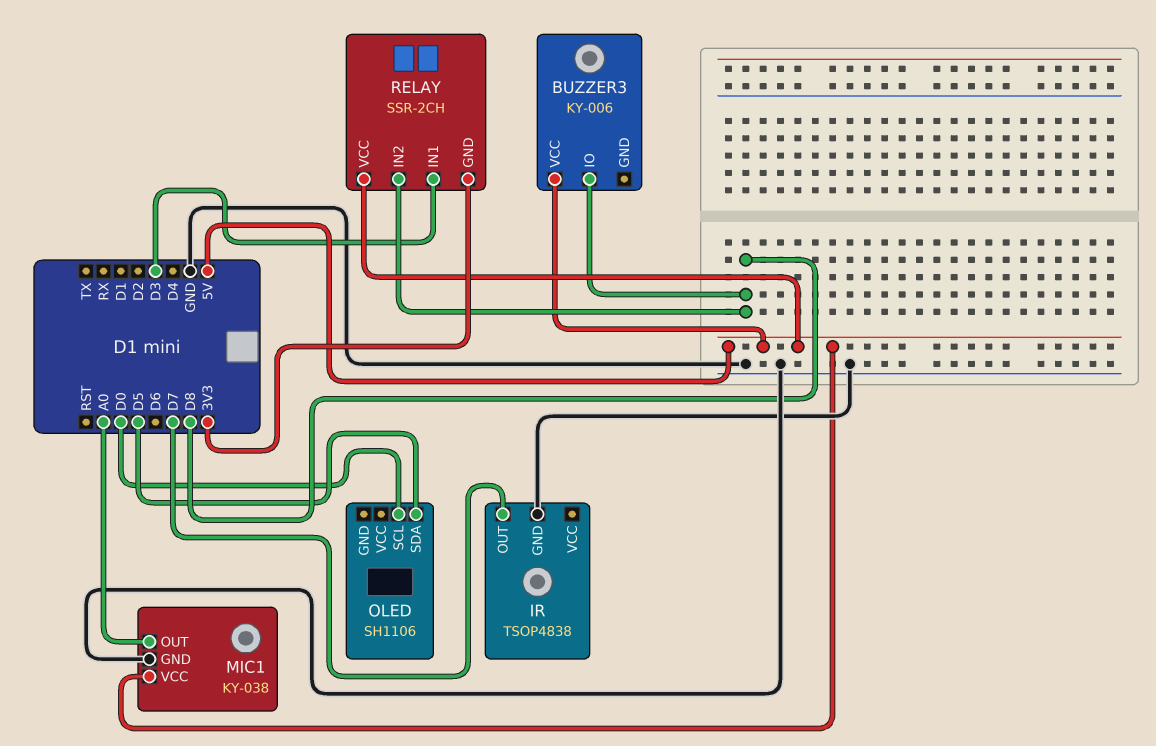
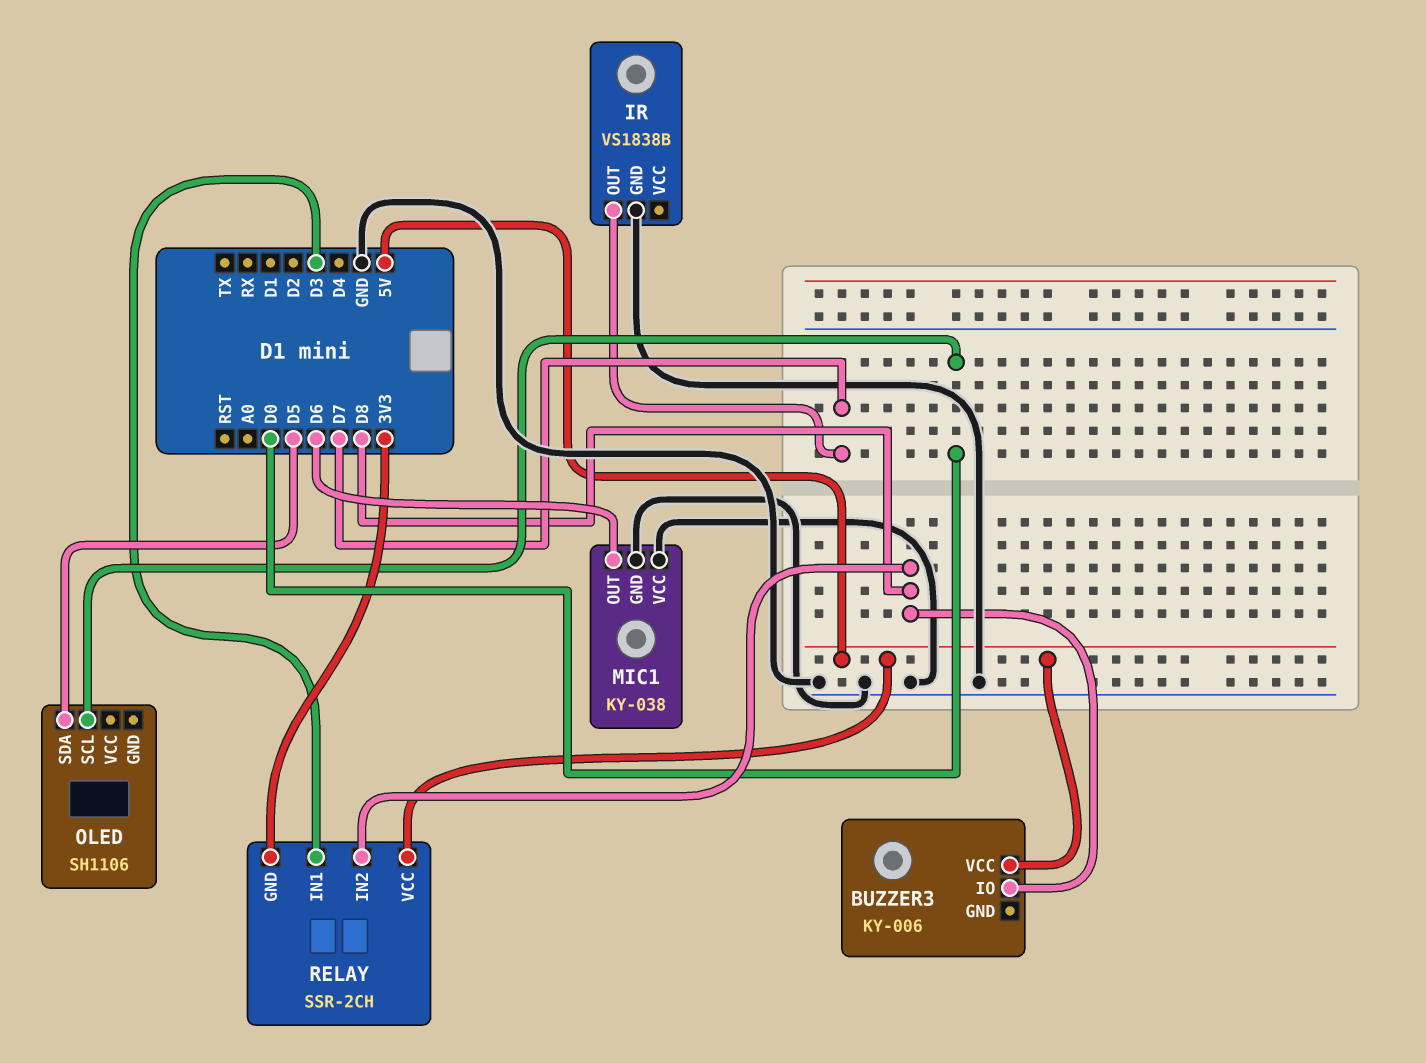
IR: TSOP4838 -> VS1838B
MIC1 pin OUT: A0 -> D6
MIC1 pin VCC: 5V -> GND

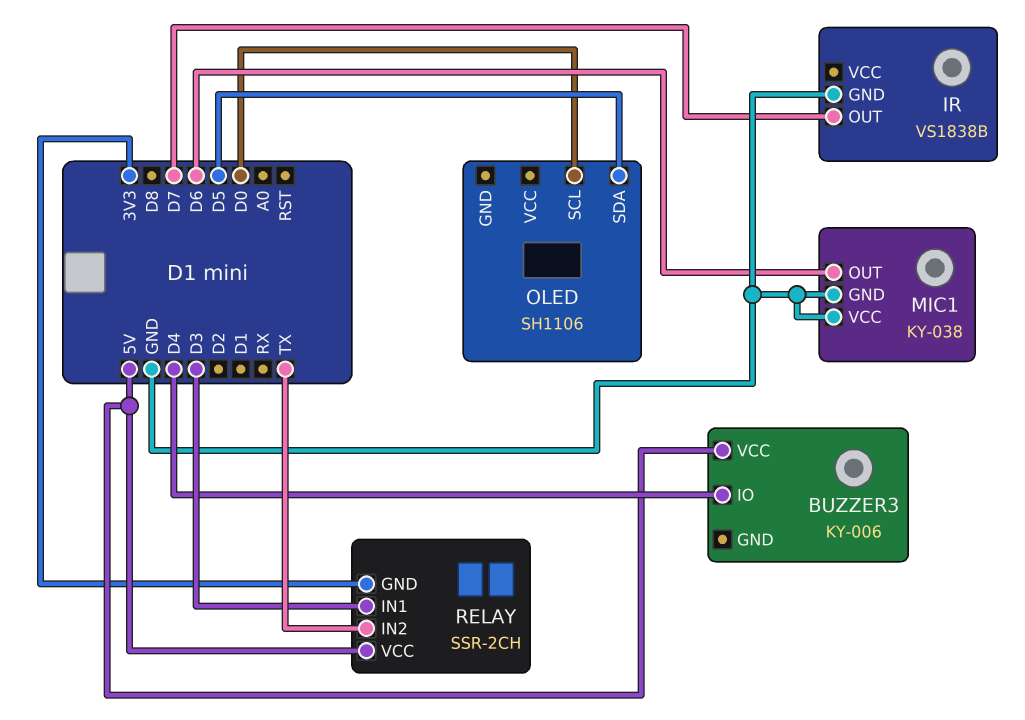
BUZZER3 pin IO: D8 -> D4
RELAY pin IN2: D8 -> TX

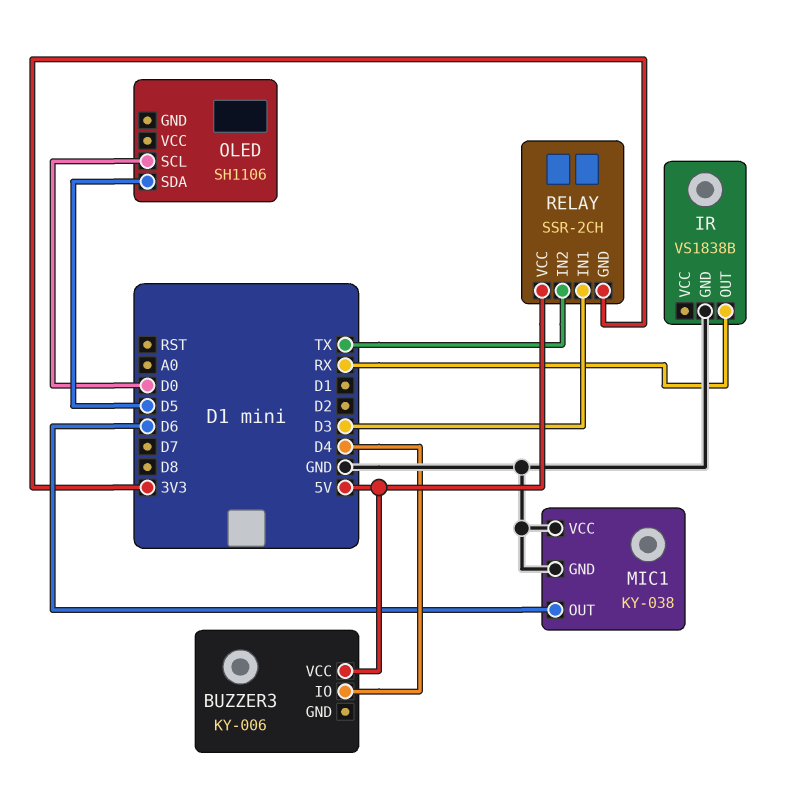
IR pin OUT: D7 -> RX

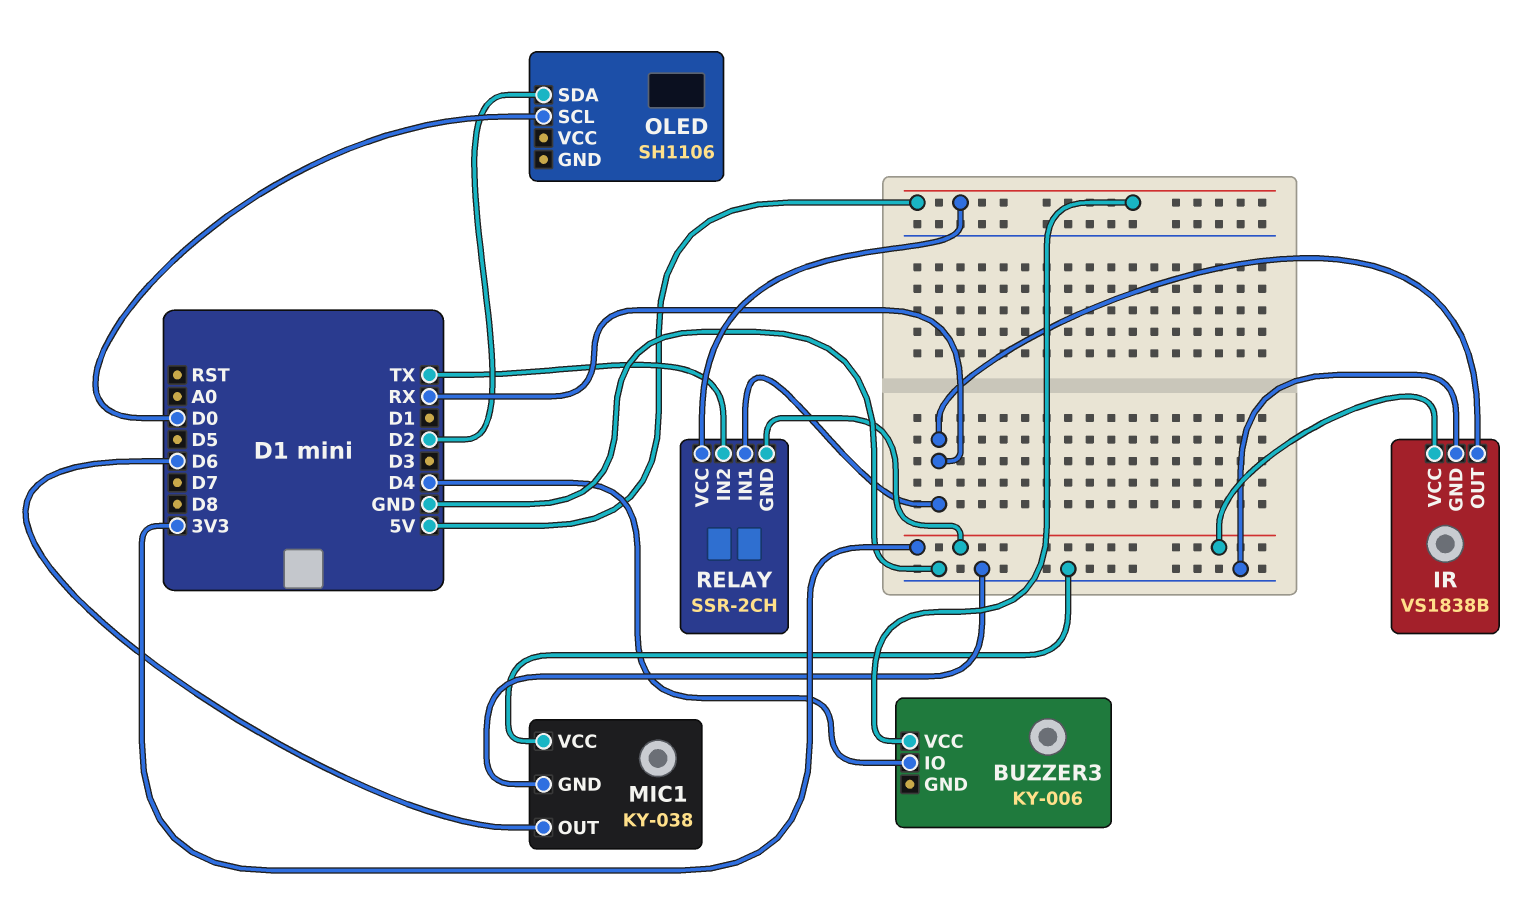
IR pin VCC: none -> 3V3
OLED pin SDA: D5 -> D2
RELAY pin IN1: D3 -> RX

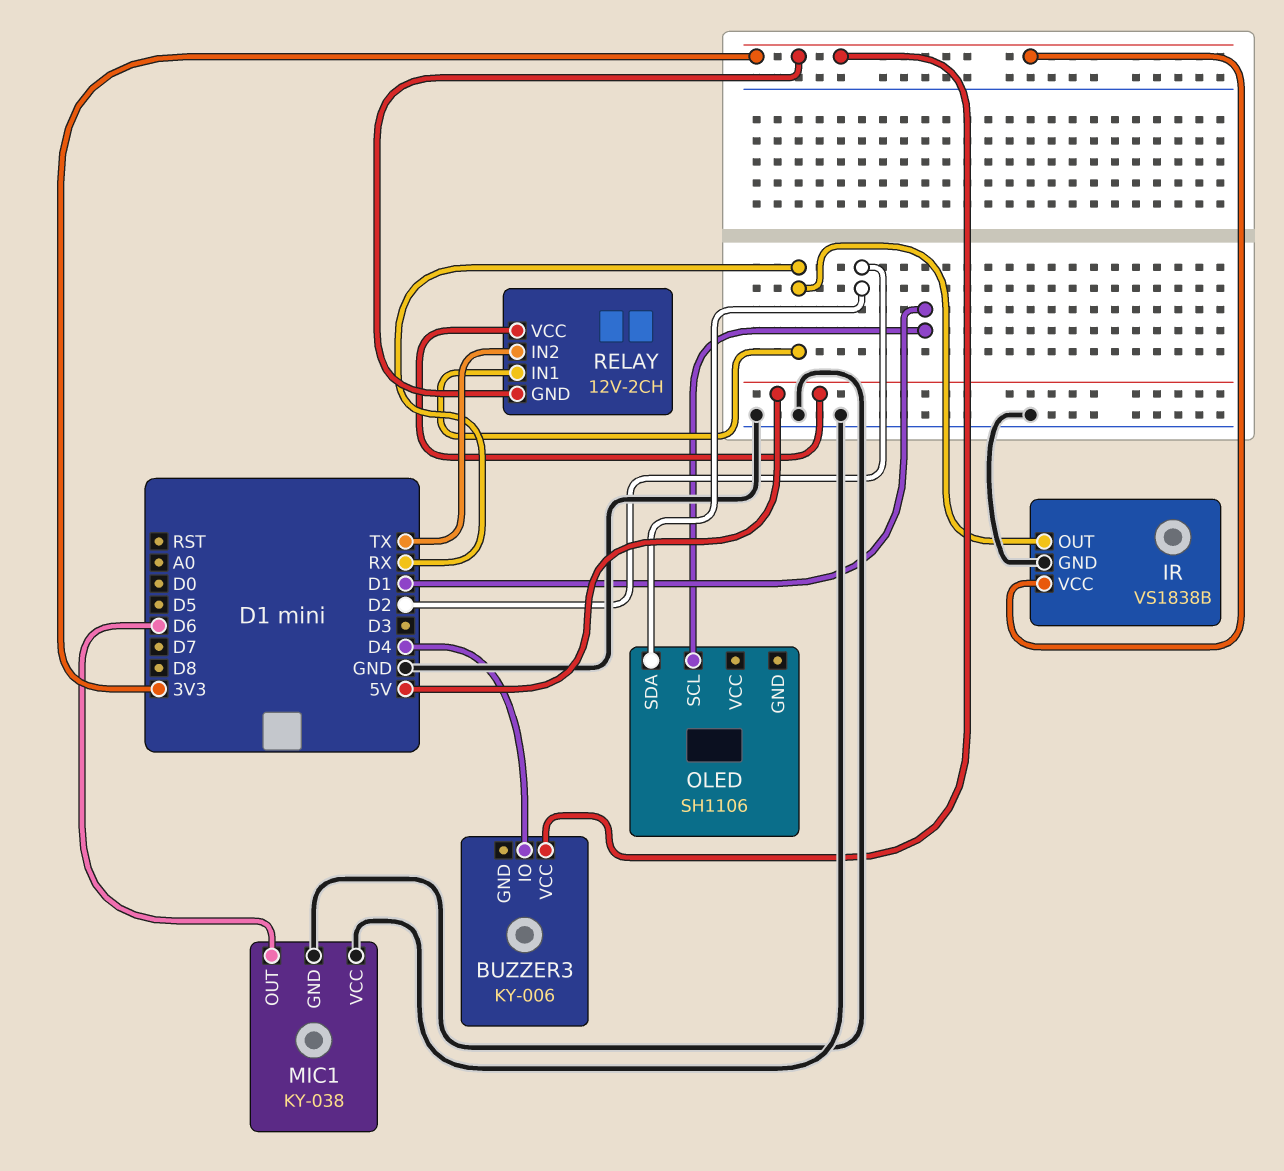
BUZZER3 pin VCC: 5V -> 3V3
OLED pin SCL: D0 -> D1
RELAY: SSR-2CH -> 12V-2CH

